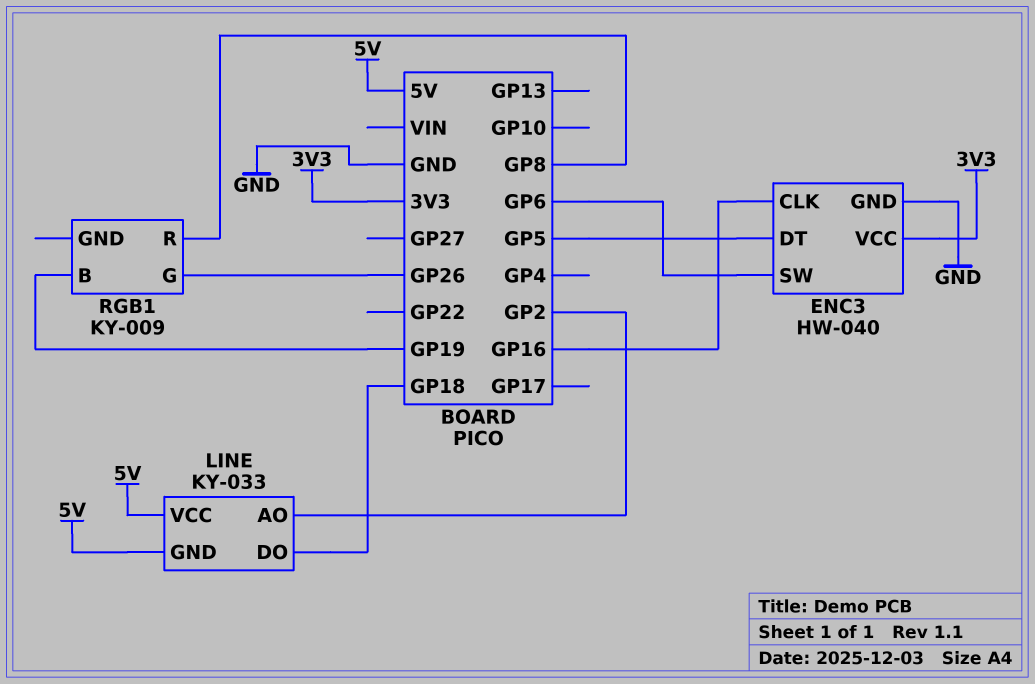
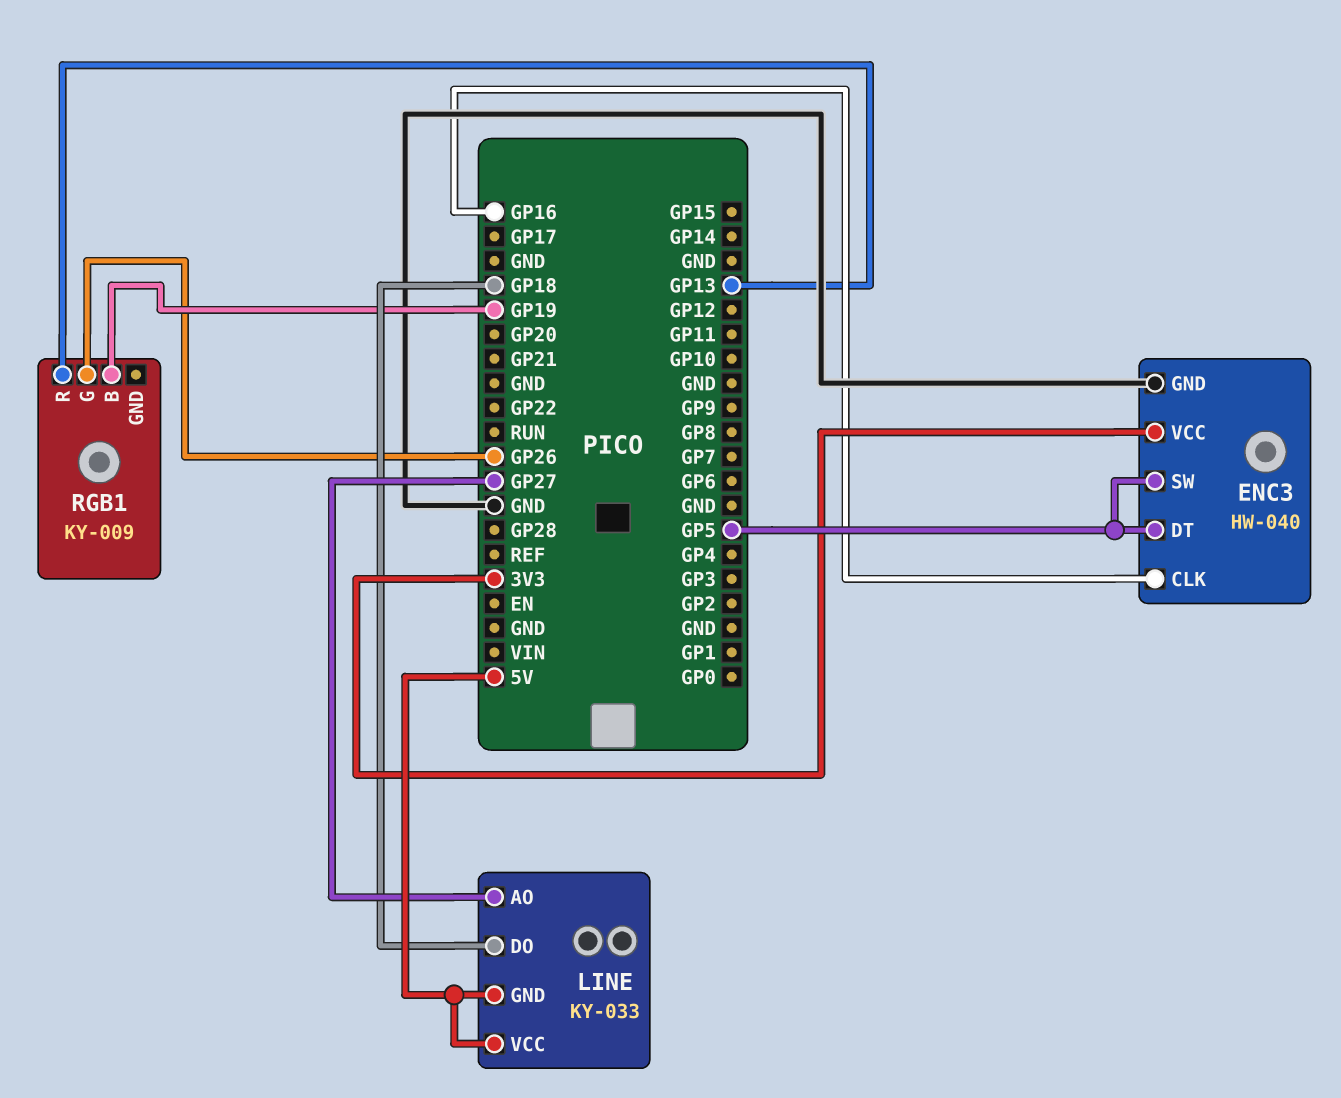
ENC3 pin SW: GP6 -> GP5
LINE pin AO: GP2 -> GP27
RGB1 pin R: GP8 -> GP13

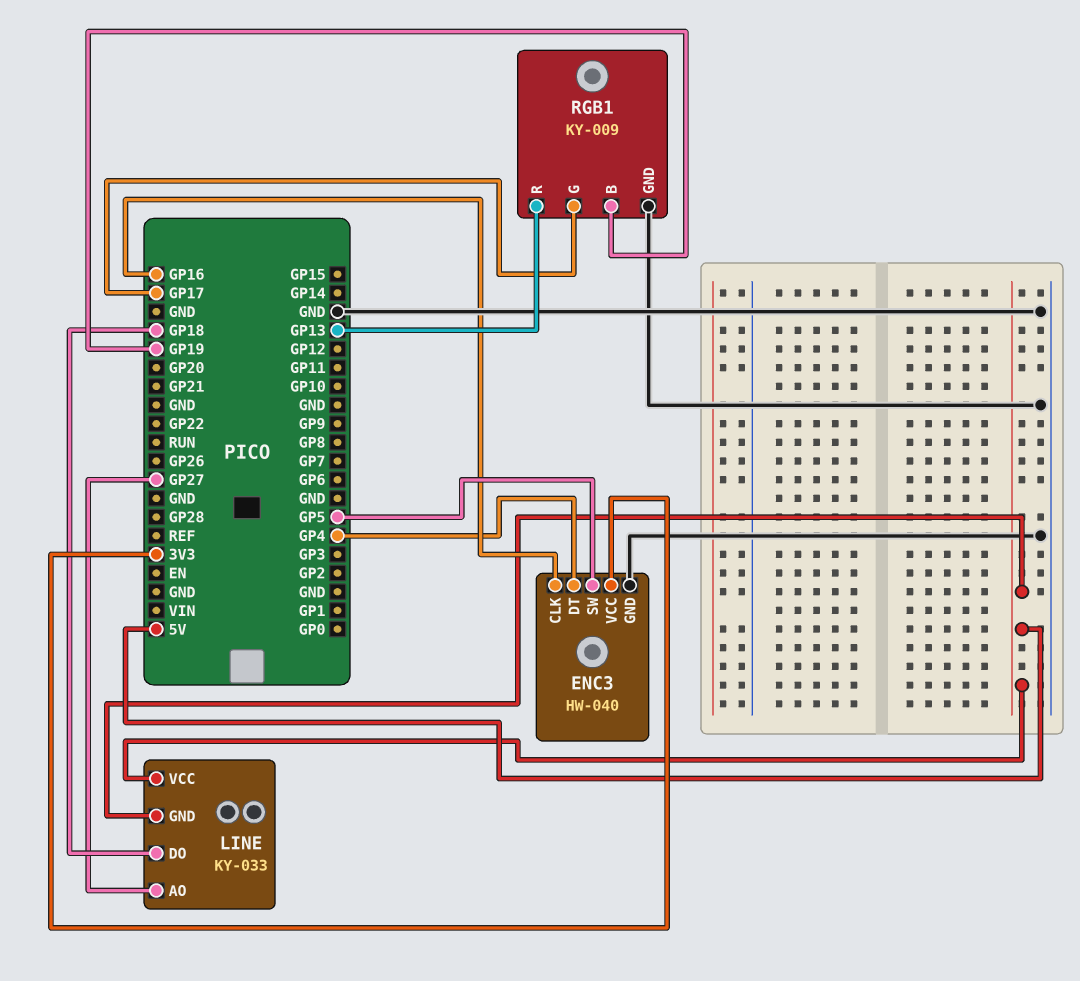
ENC3 pin DT: GP5 -> GP4
RGB1 pin G: GP26 -> GP17
RGB1 pin GND: none -> GND

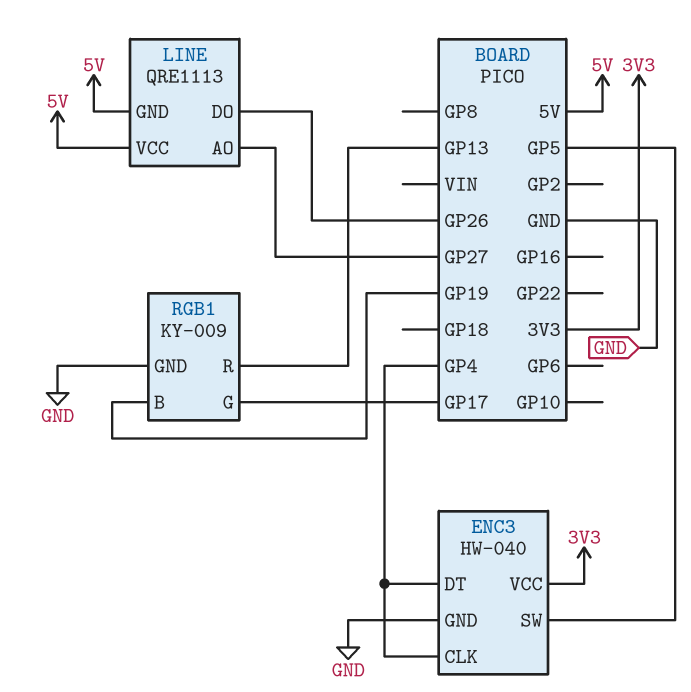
ENC3 pin CLK: GP16 -> GP4
LINE: KY-033 -> QRE1113
LINE pin DO: GP18 -> GP26

